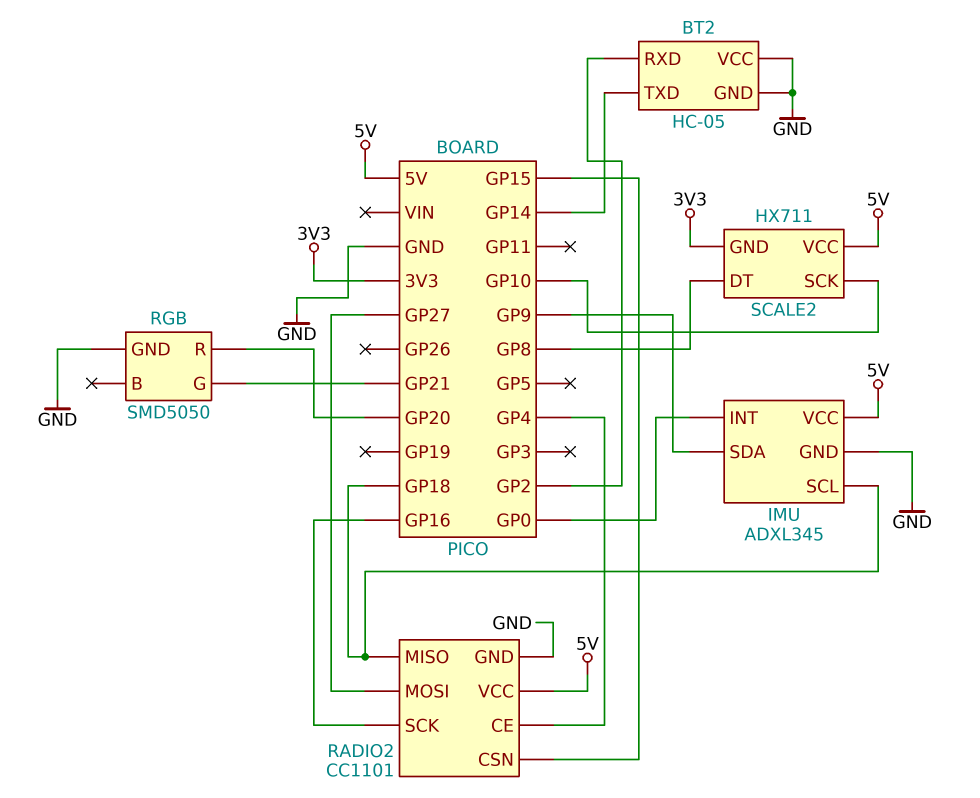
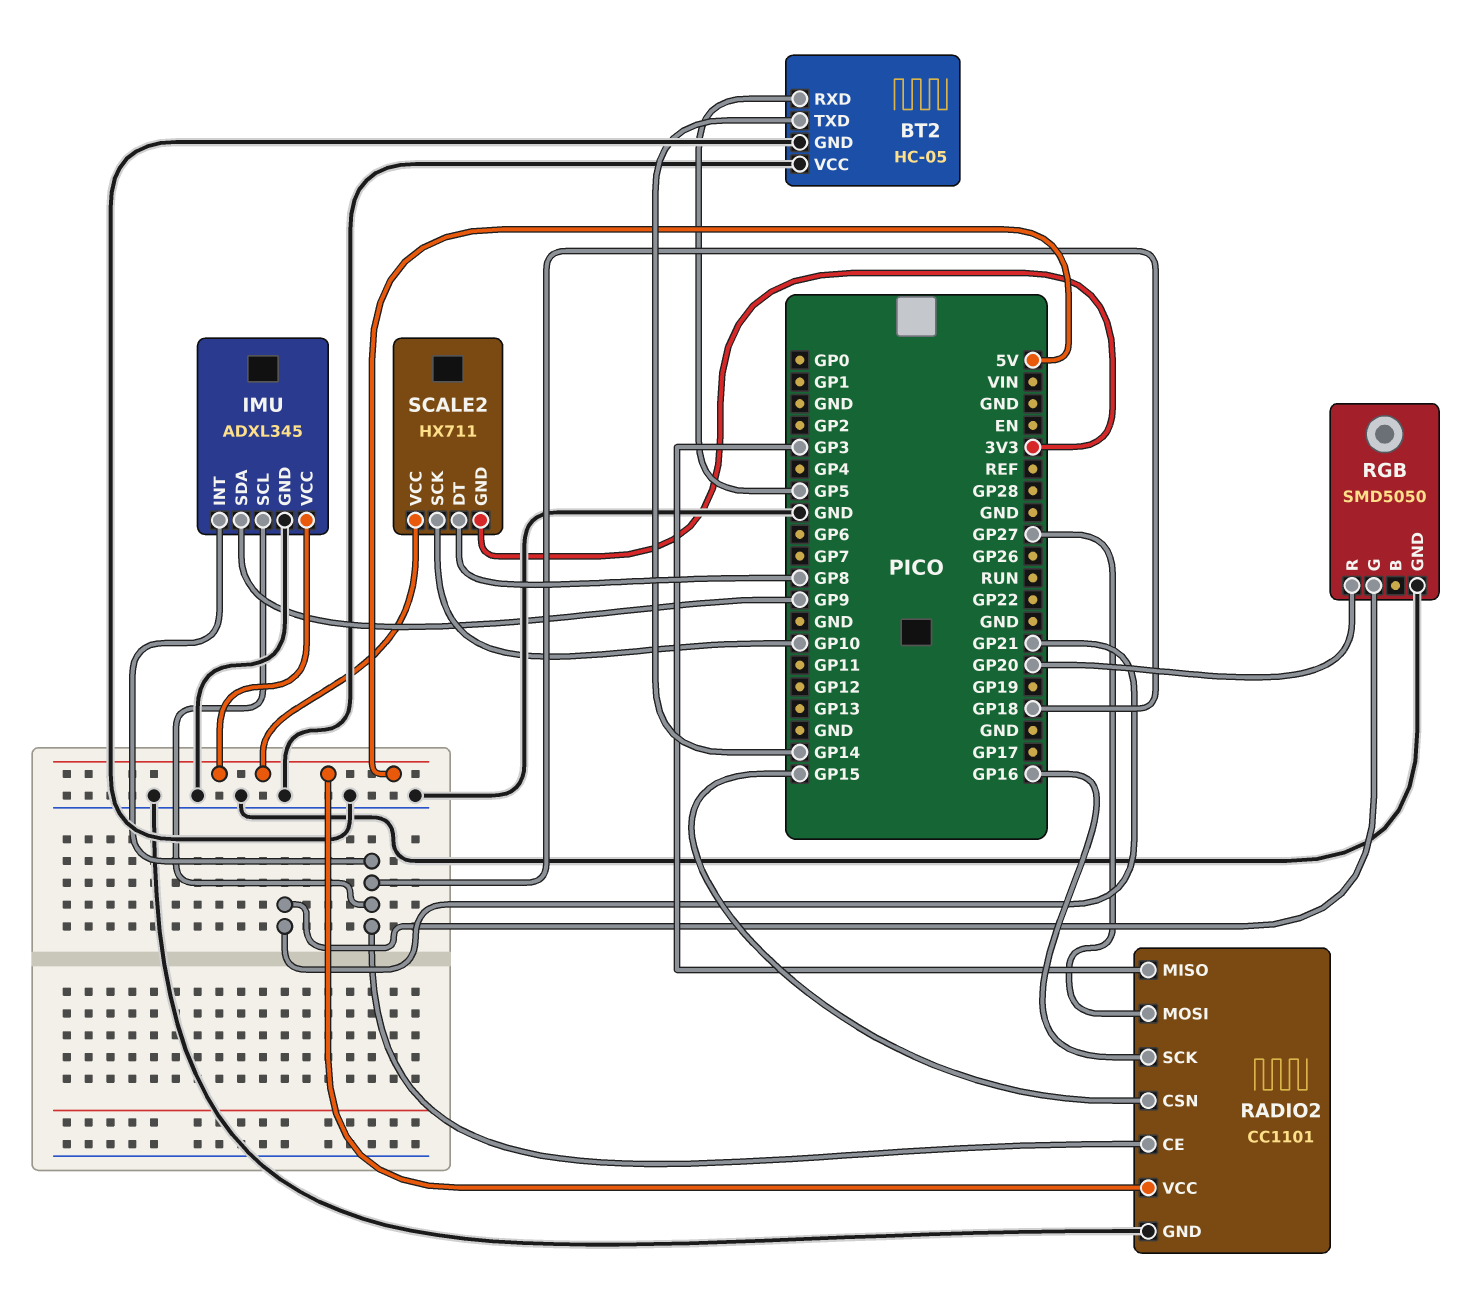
BT2 pin RXD: GP2 -> GP5
IMU pin INT: GP0 -> GP18
RADIO2 pin CE: GP4 -> GP18
RADIO2 pin MISO: GP18 -> GP3

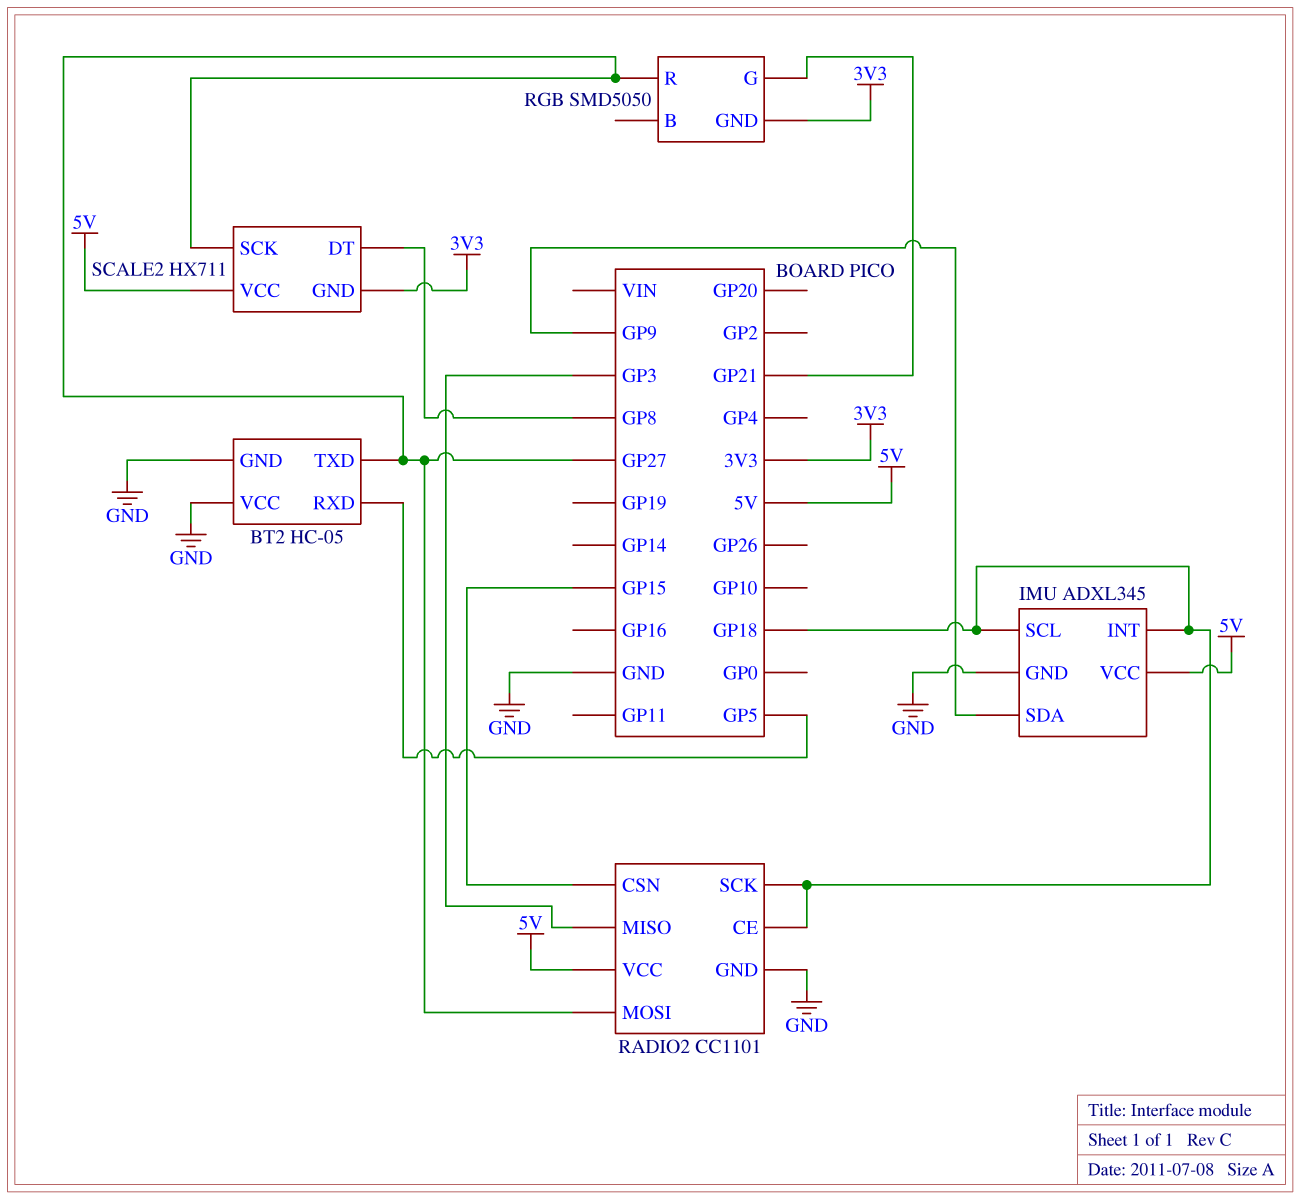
BT2 pin TXD: GP14 -> GP27
RADIO2 pin SCK: GP16 -> GP18
RGB pin GND: GND -> 3V3
RGB pin R: GP20 -> GP27
SCALE2 pin SCK: GP10 -> GP27

